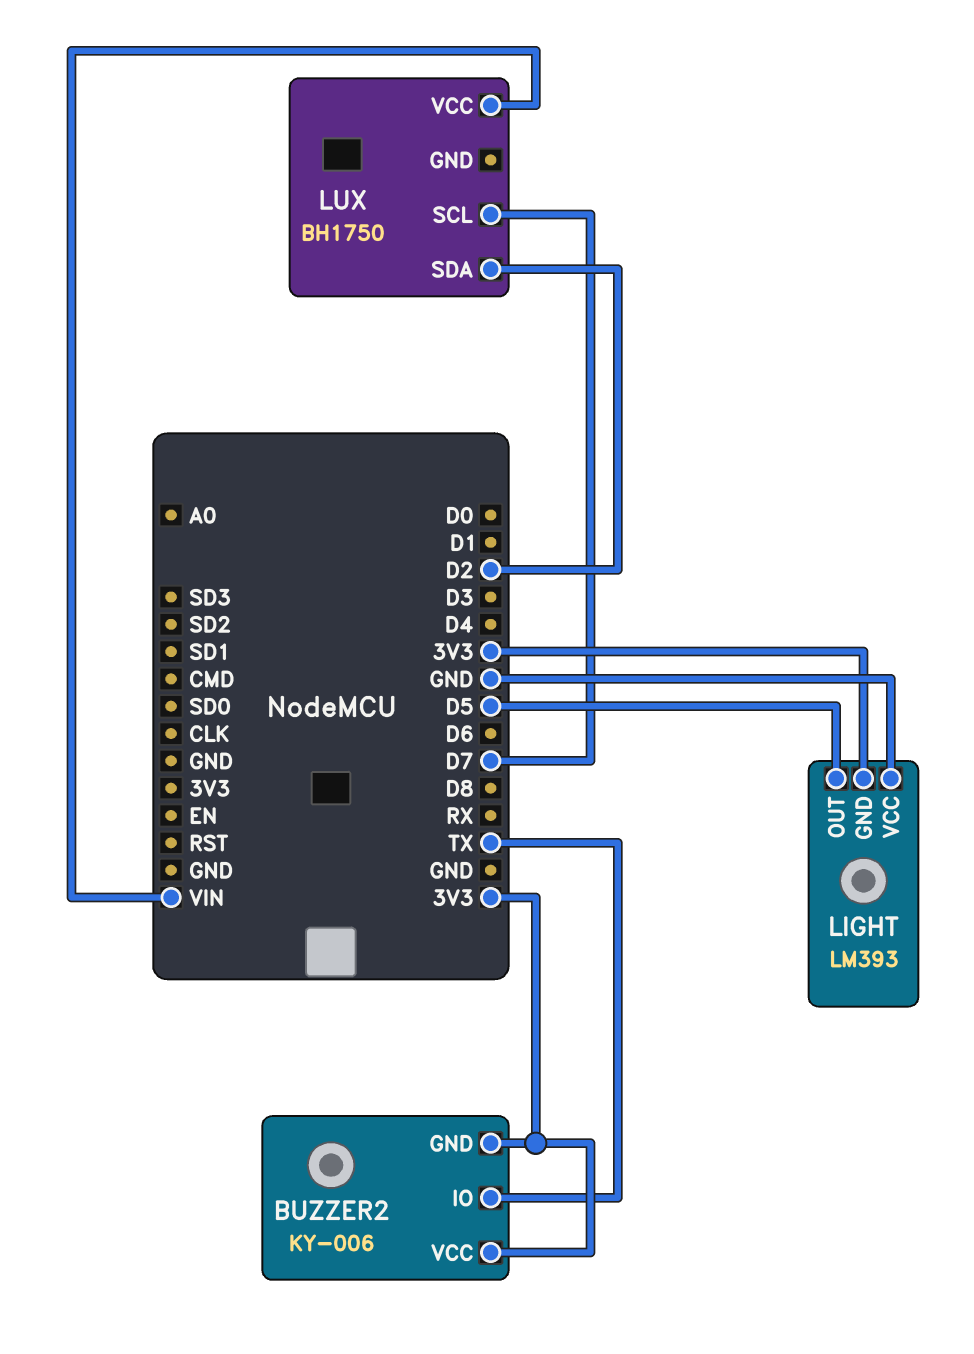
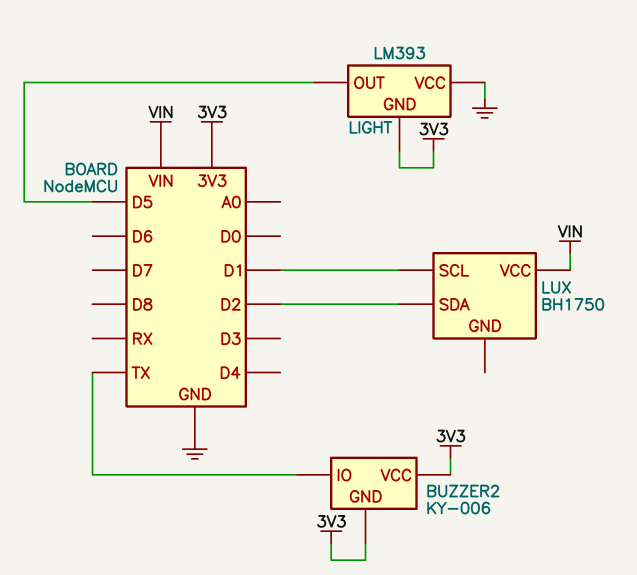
LUX pin SCL: D7 -> D1

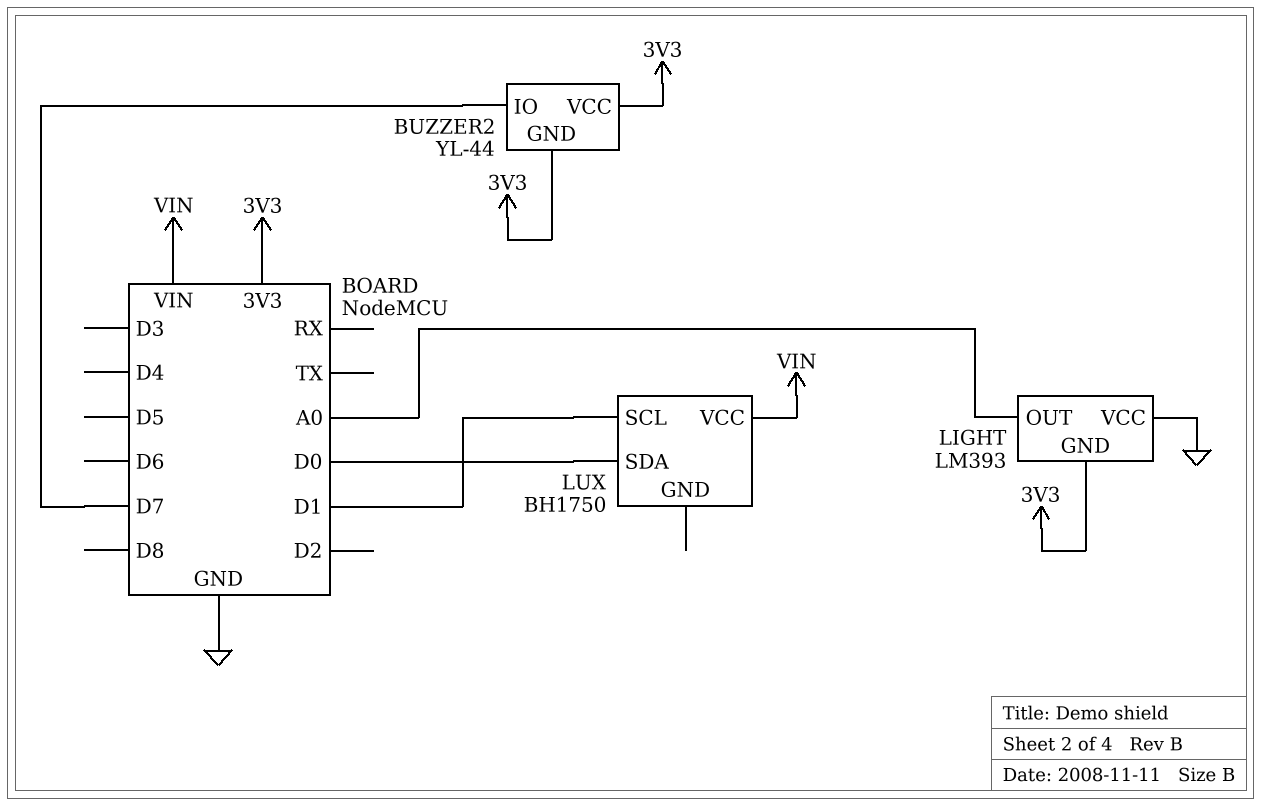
BUZZER2: KY-006 -> YL-44
BUZZER2 pin IO: TX -> D7
LIGHT pin OUT: D5 -> A0
LUX pin SDA: D2 -> D0

